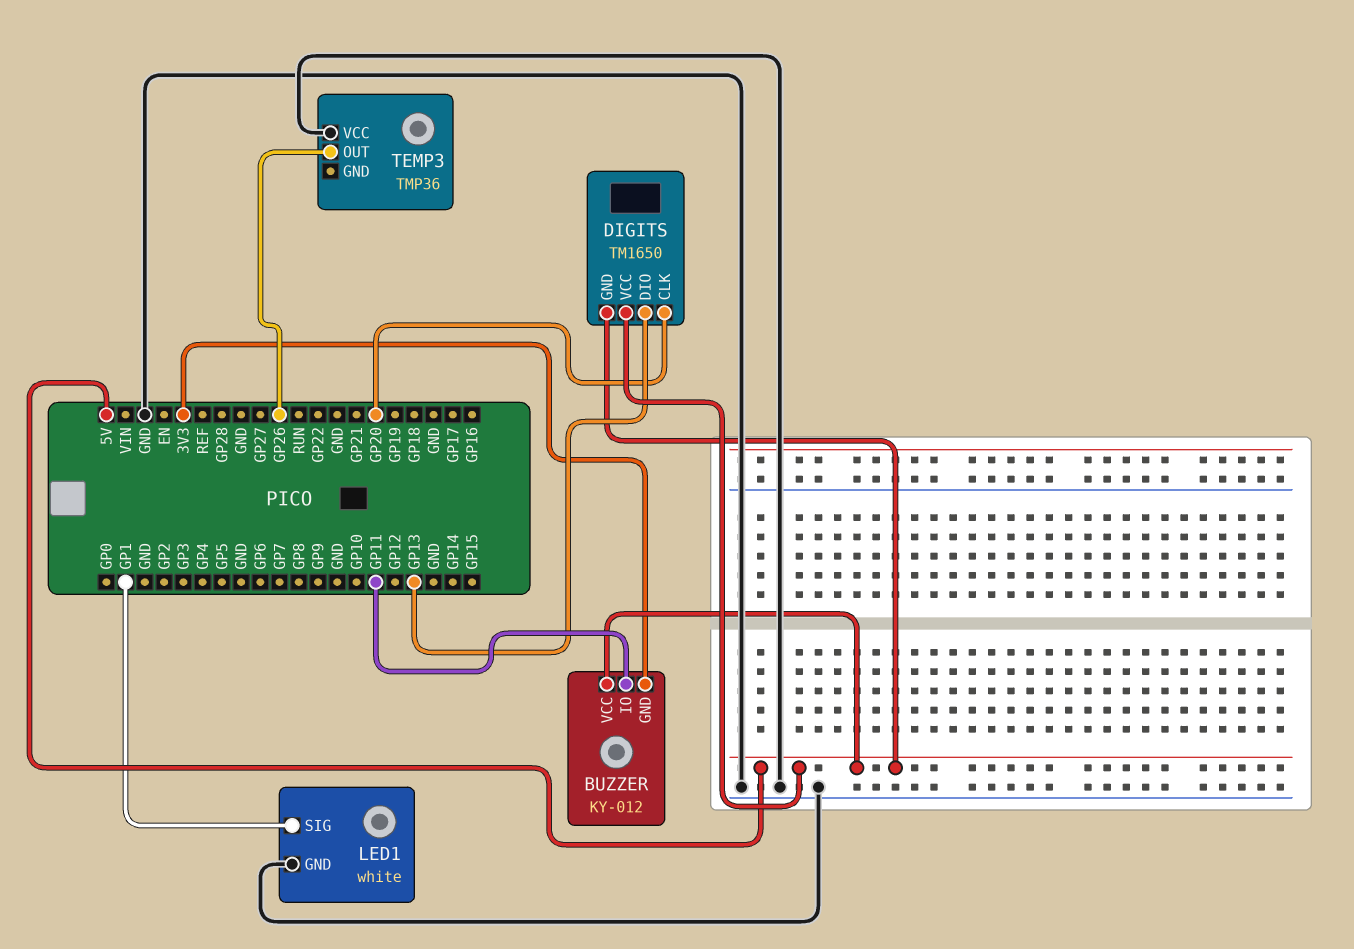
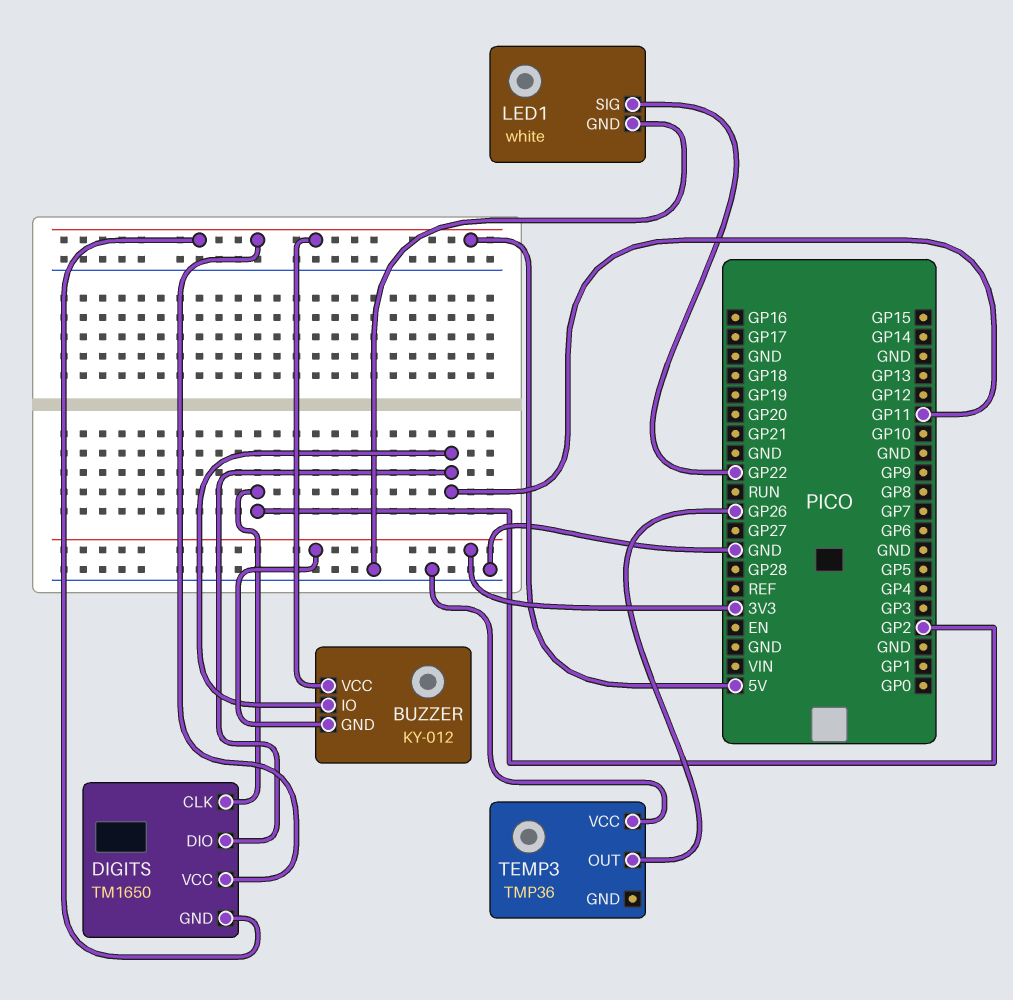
DIGITS pin CLK: GP20 -> GP2
DIGITS pin DIO: GP13 -> GP11
LED1 pin SIG: GP1 -> GP22

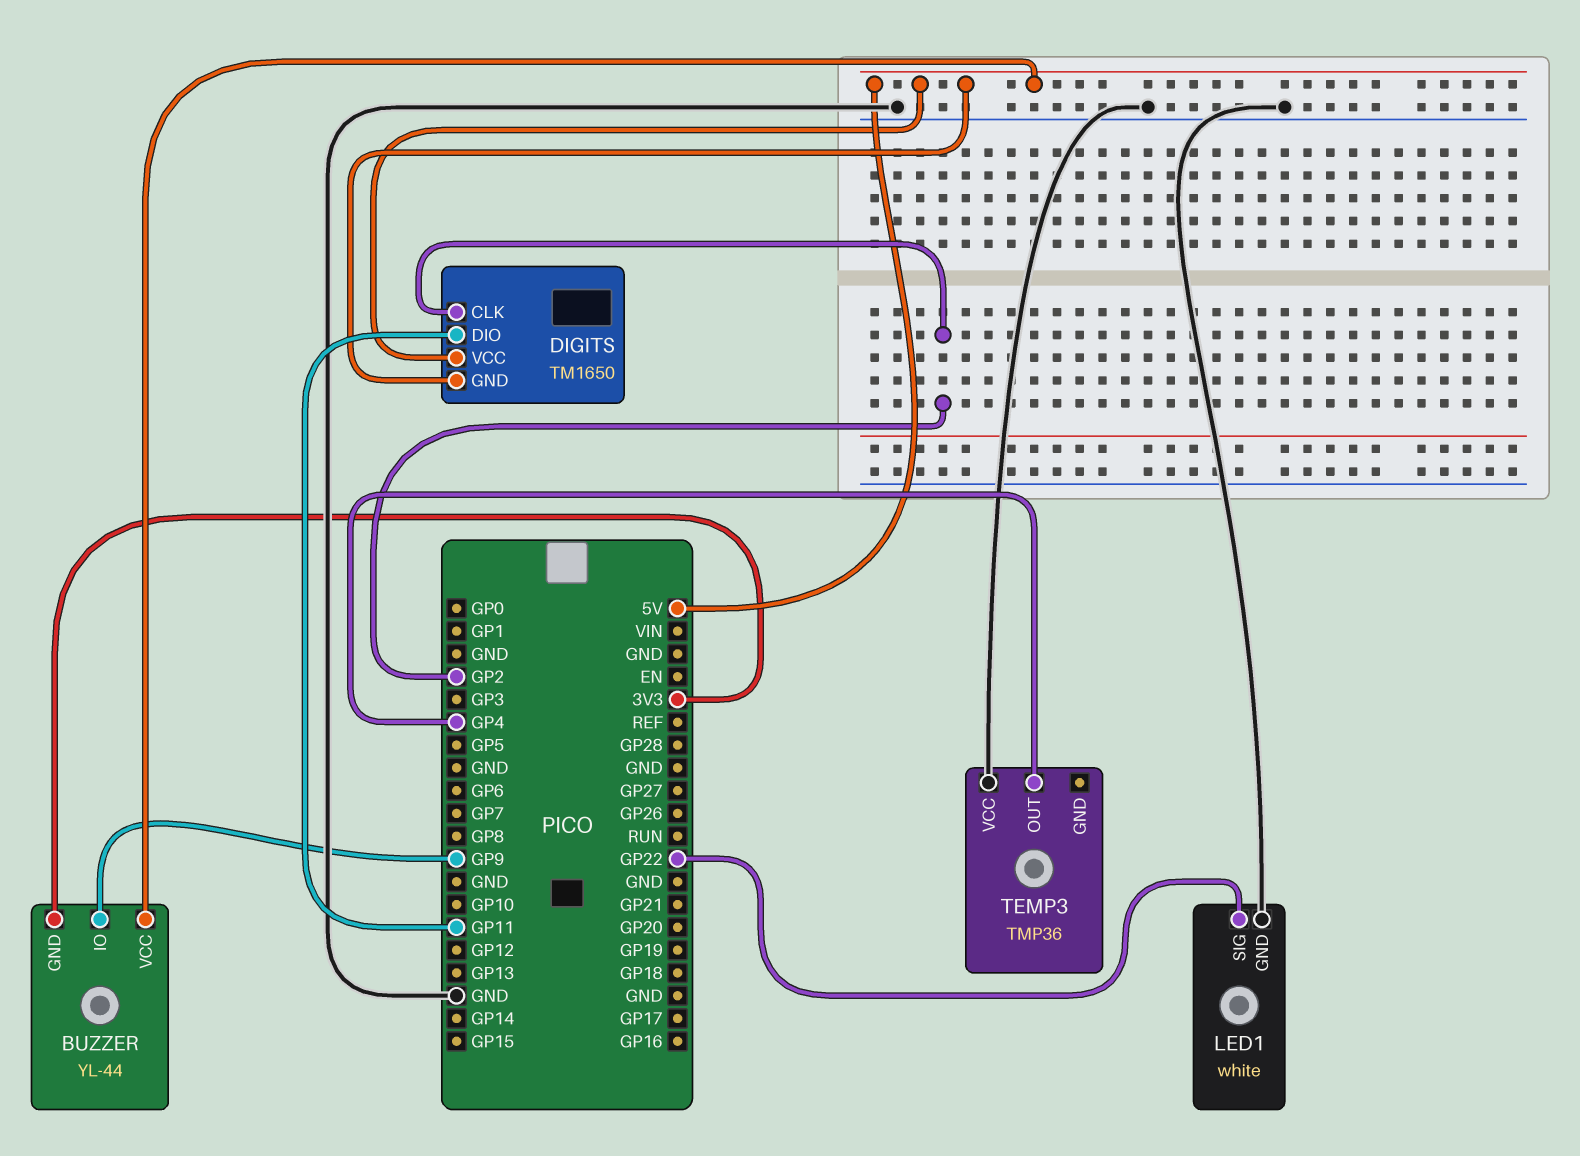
BUZZER: KY-012 -> YL-44
BUZZER pin IO: GP11 -> GP9
TEMP3 pin OUT: GP26 -> GP4

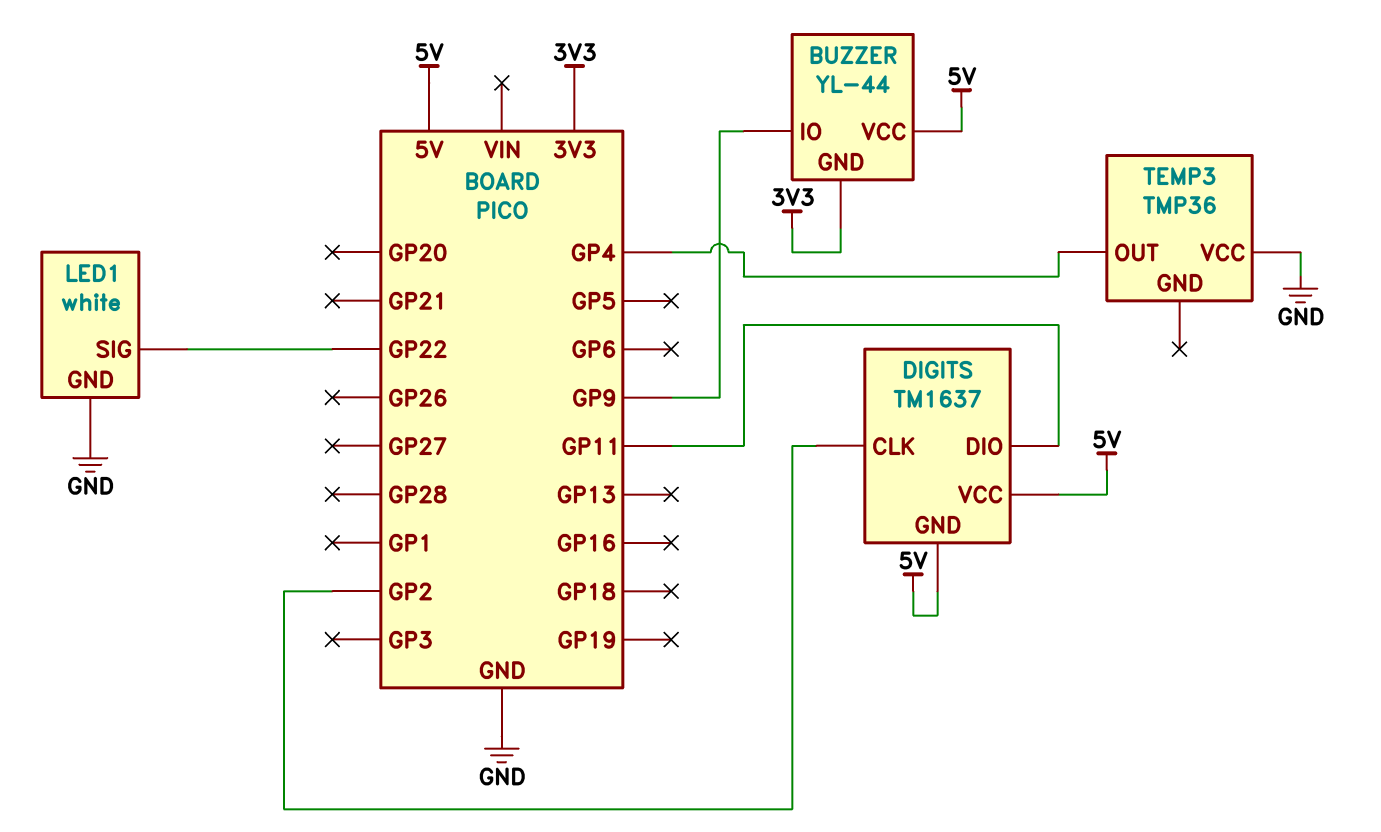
DIGITS: TM1650 -> TM1637

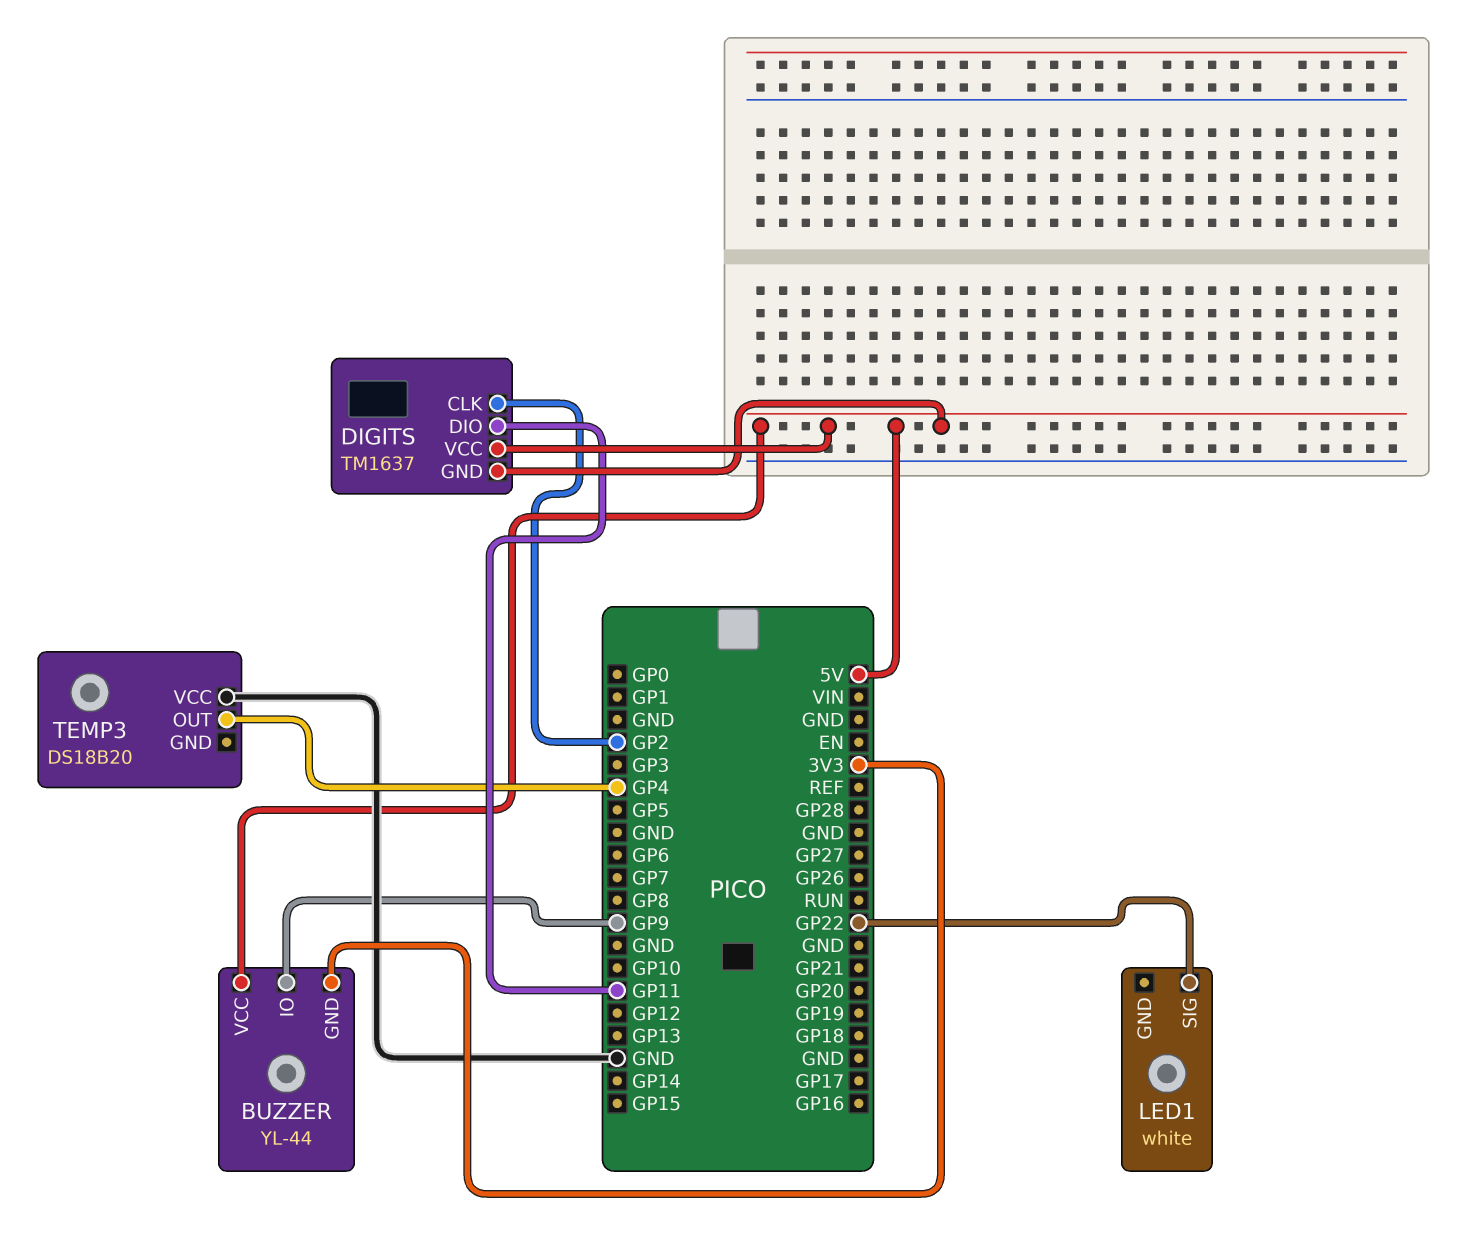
LED1 pin GND: GND -> none
TEMP3: TMP36 -> DS18B20

